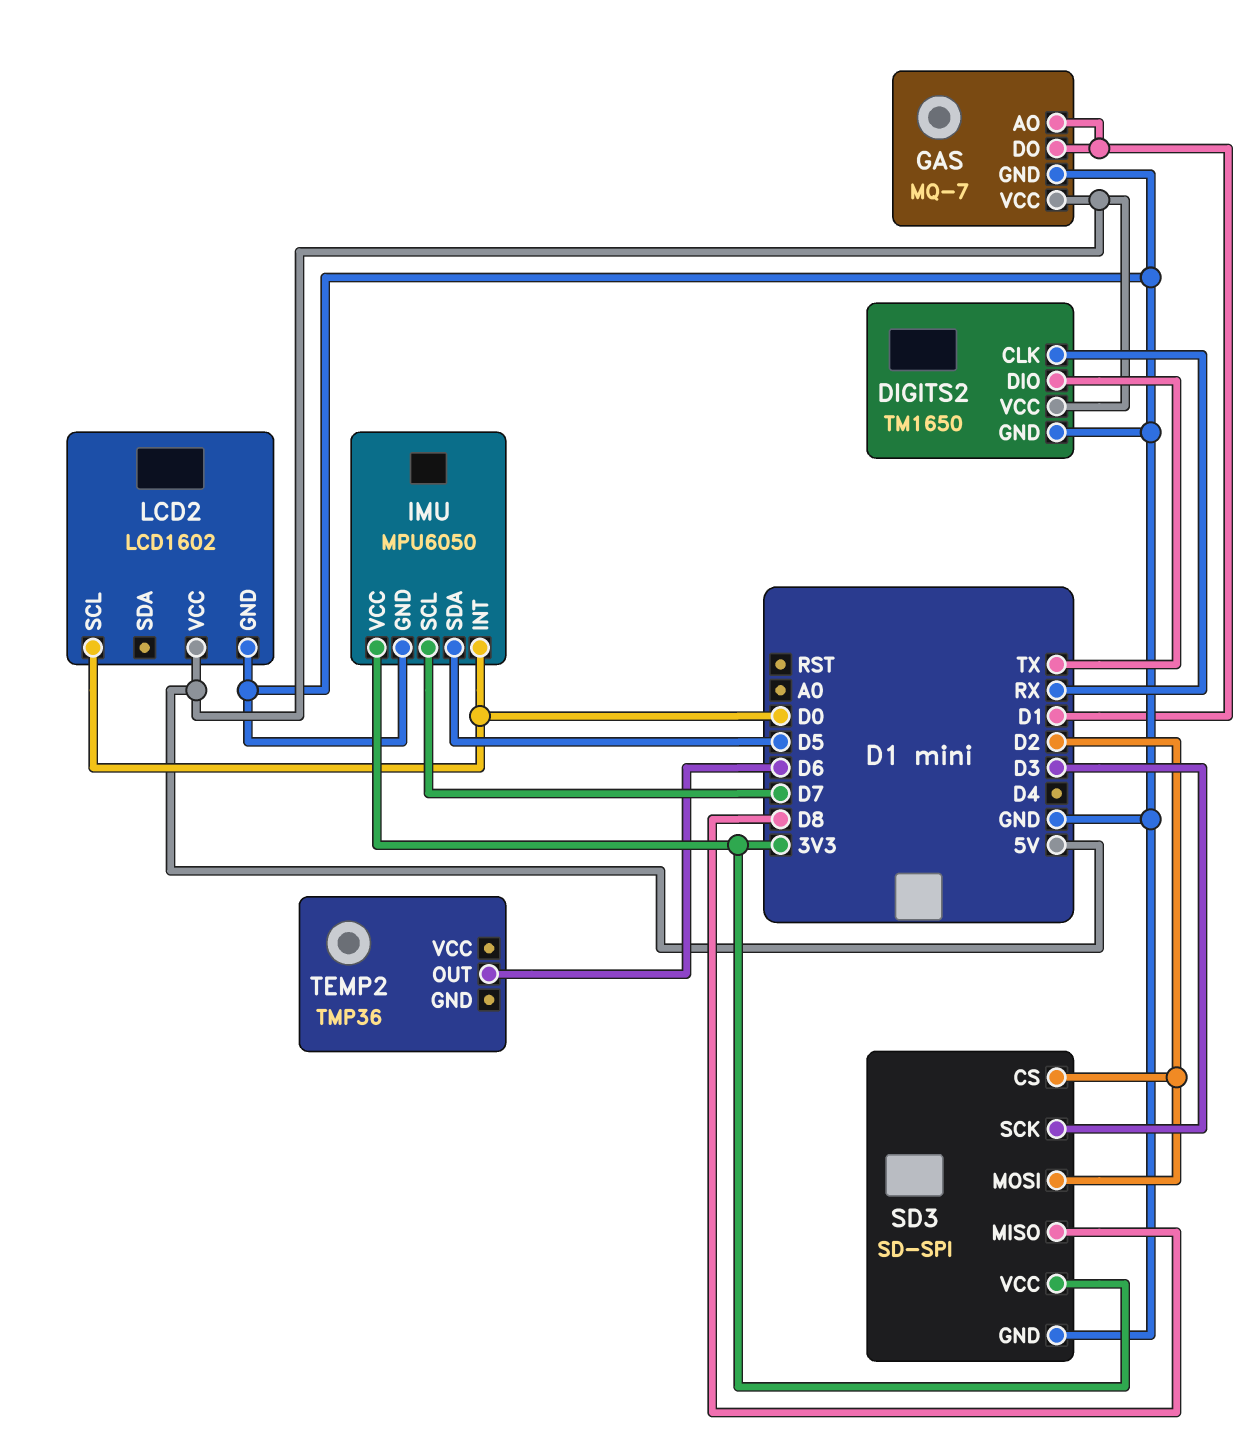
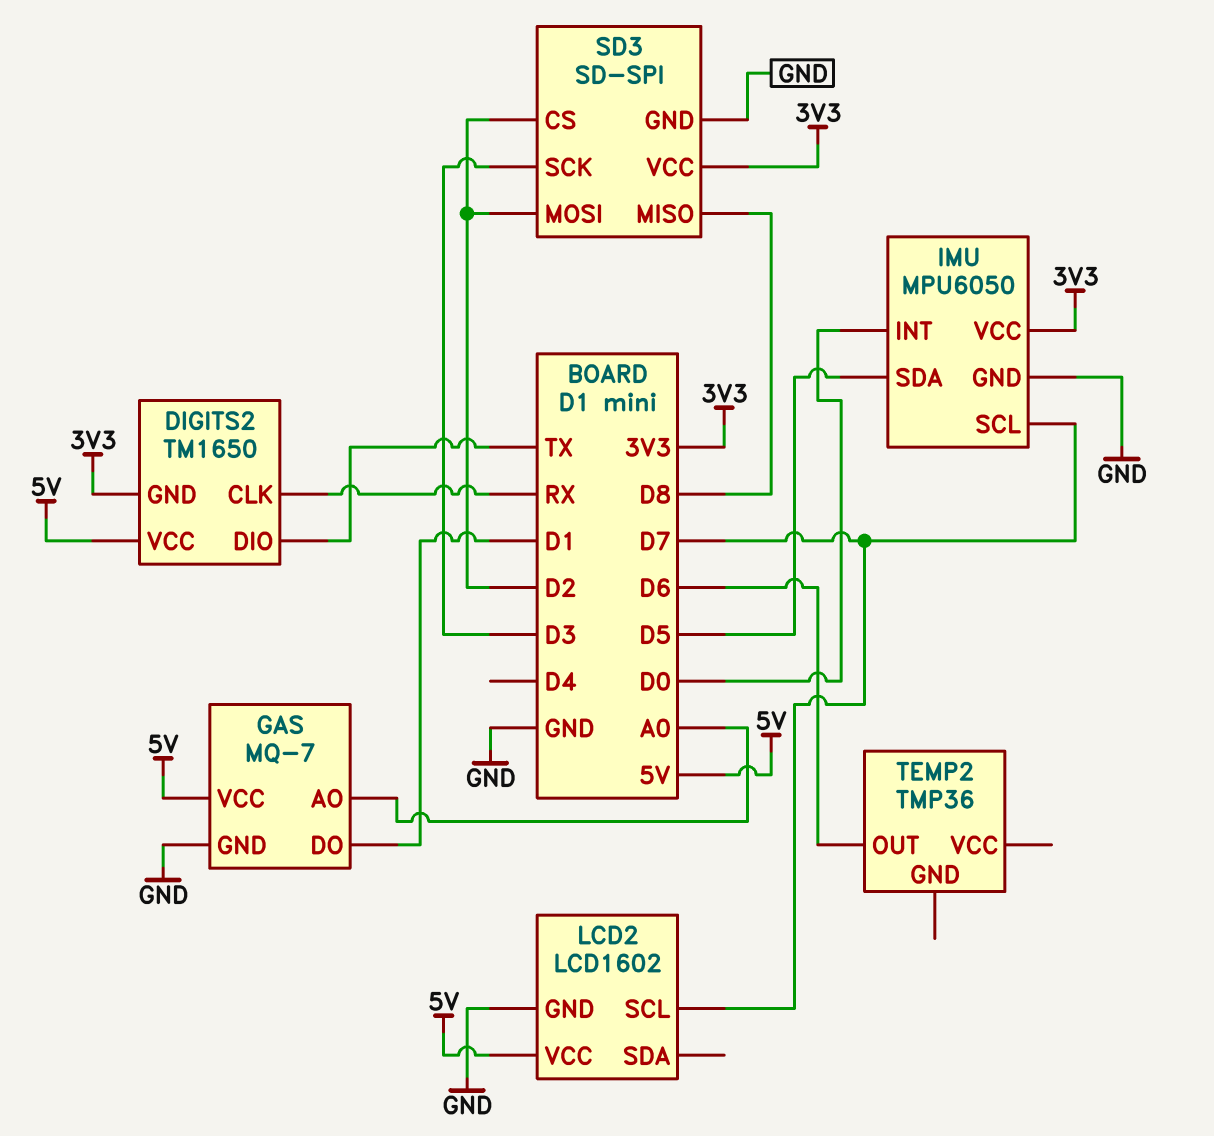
DIGITS2 pin GND: GND -> 3V3
GAS pin AO: D1 -> A0
LCD2 pin SCL: D0 -> D7

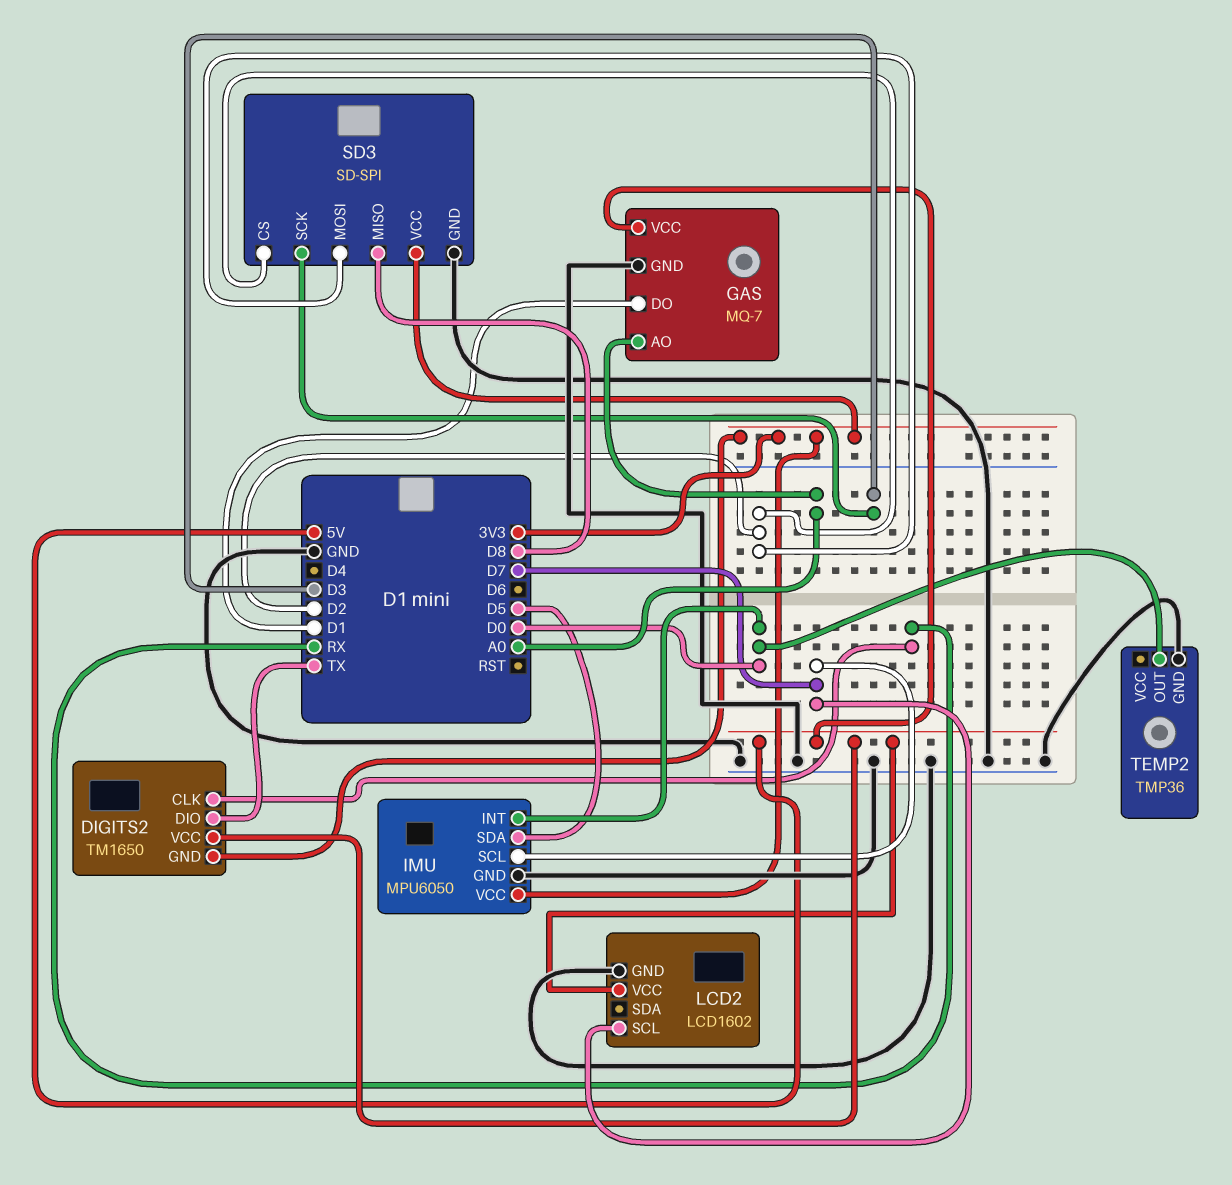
TEMP2 pin GND: none -> GND
TEMP2 pin OUT: D6 -> D0

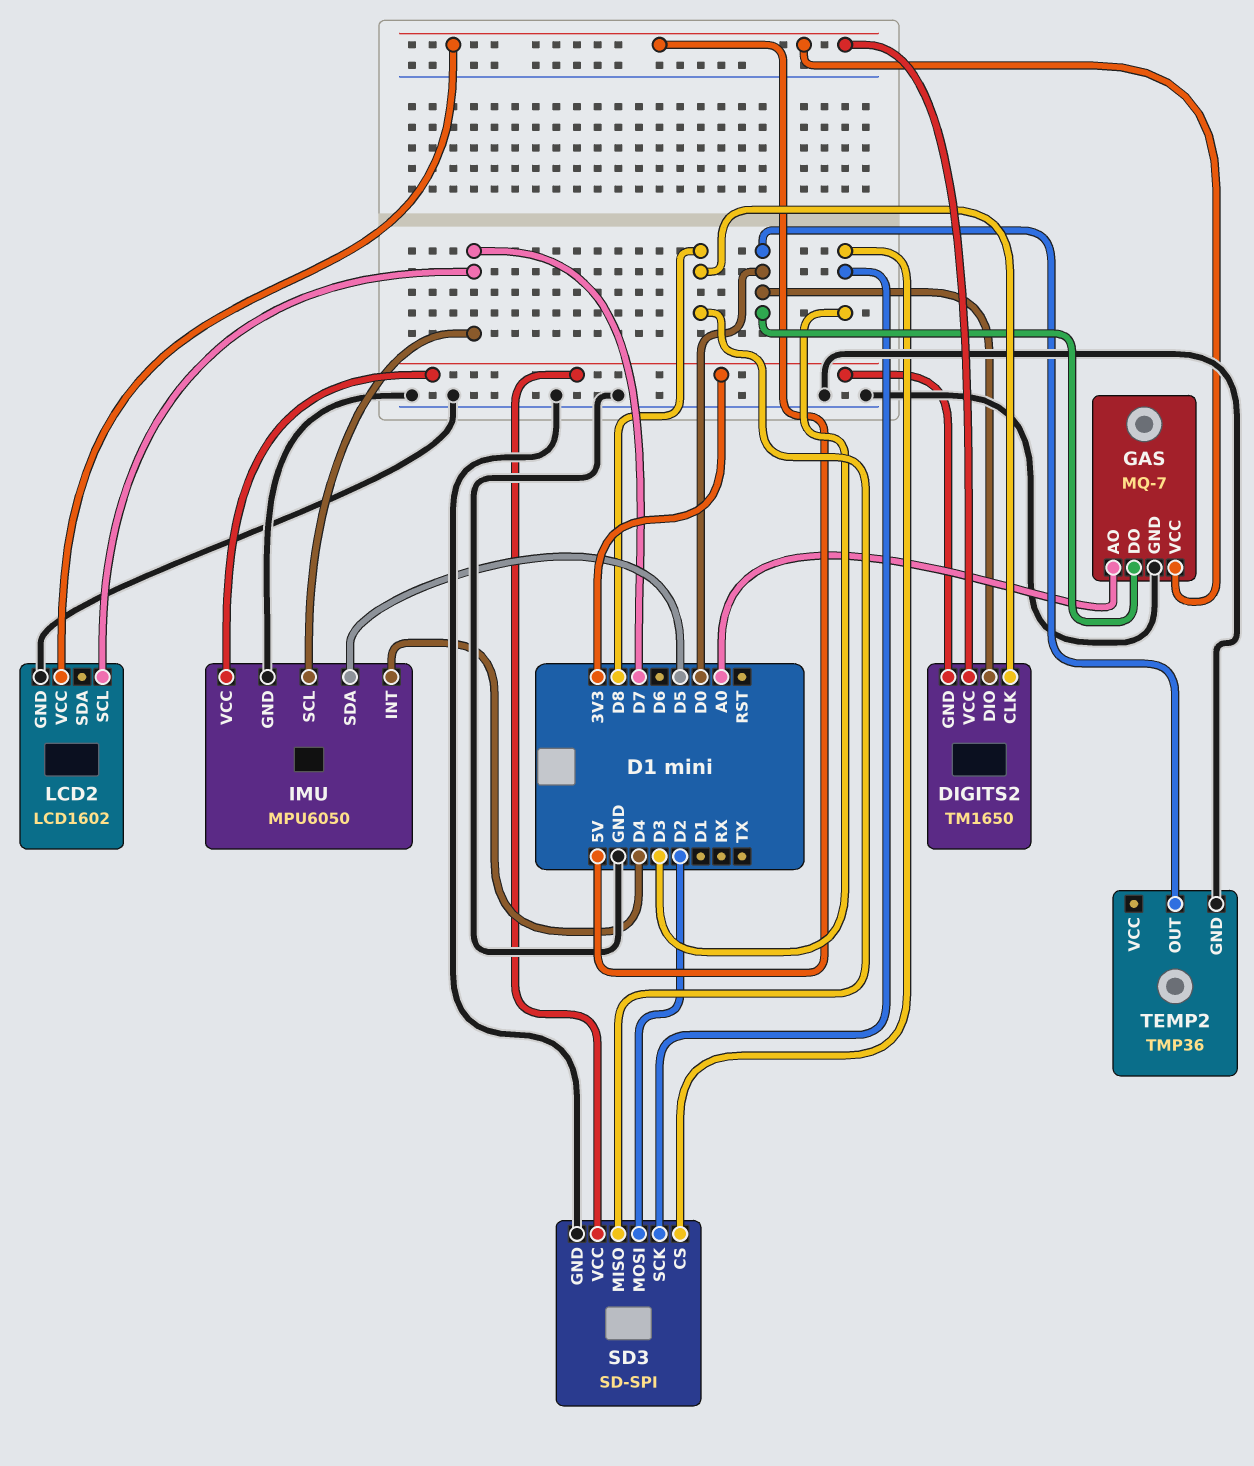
DIGITS2 pin CLK: RX -> D8
DIGITS2 pin DIO: TX -> D0
GAS pin DO: D1 -> D0
IMU pin INT: D0 -> D4
SD3 pin CS: D2 -> D3

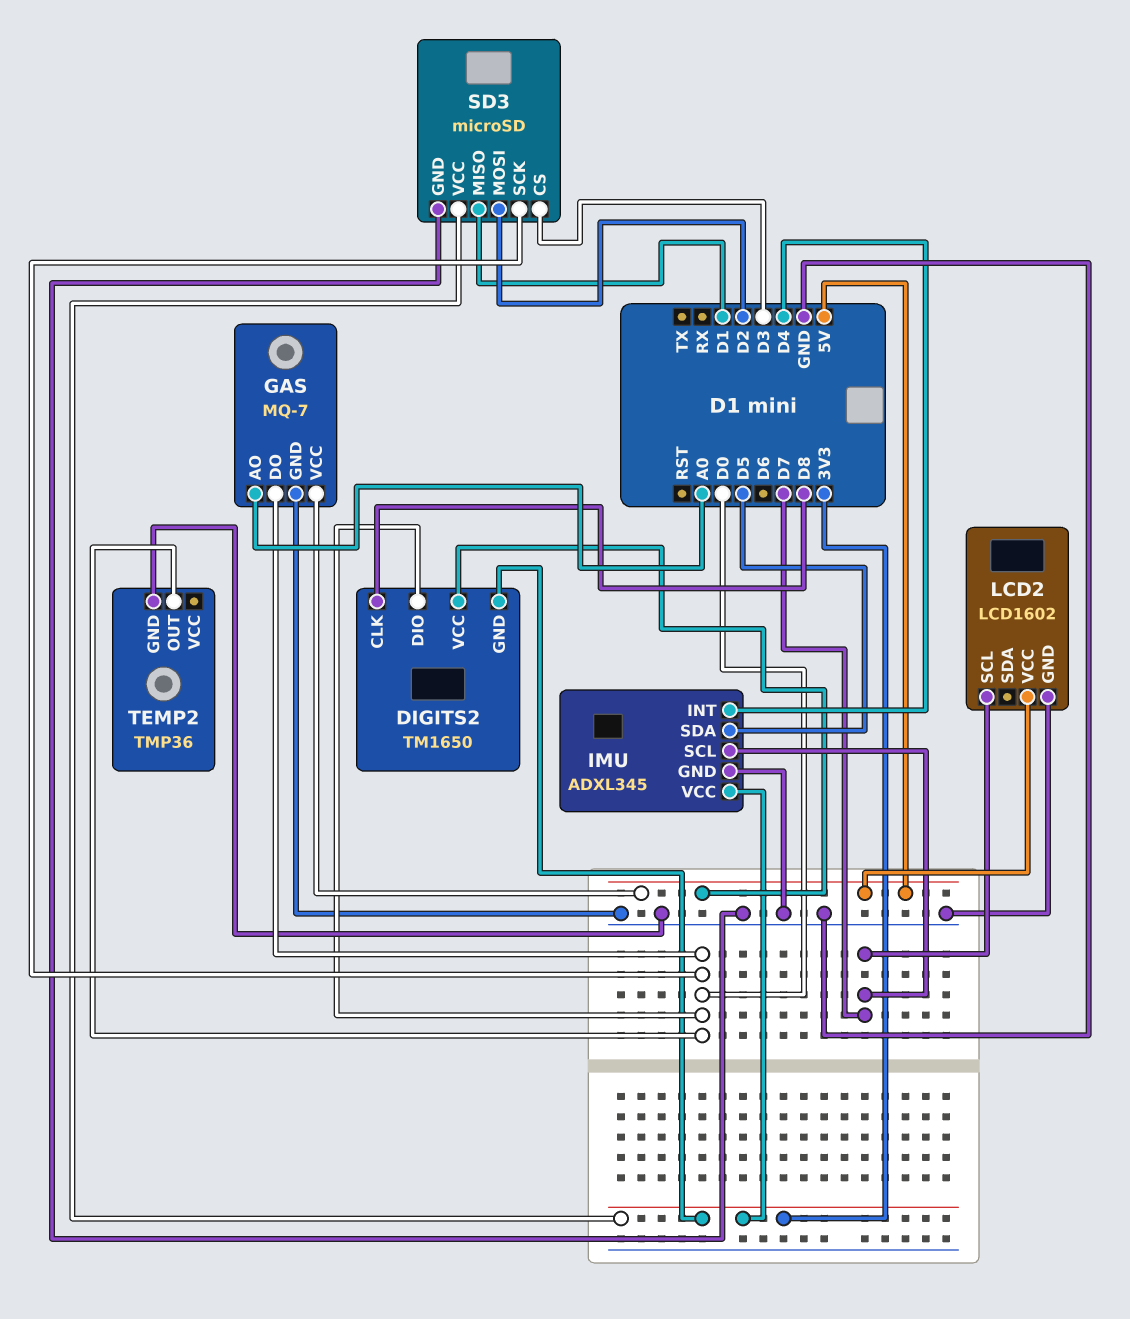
IMU: MPU6050 -> ADXL345
SD3: SD-SPI -> microSD
SD3 pin MISO: D8 -> D1
SD3 pin SCK: D3 -> D0

